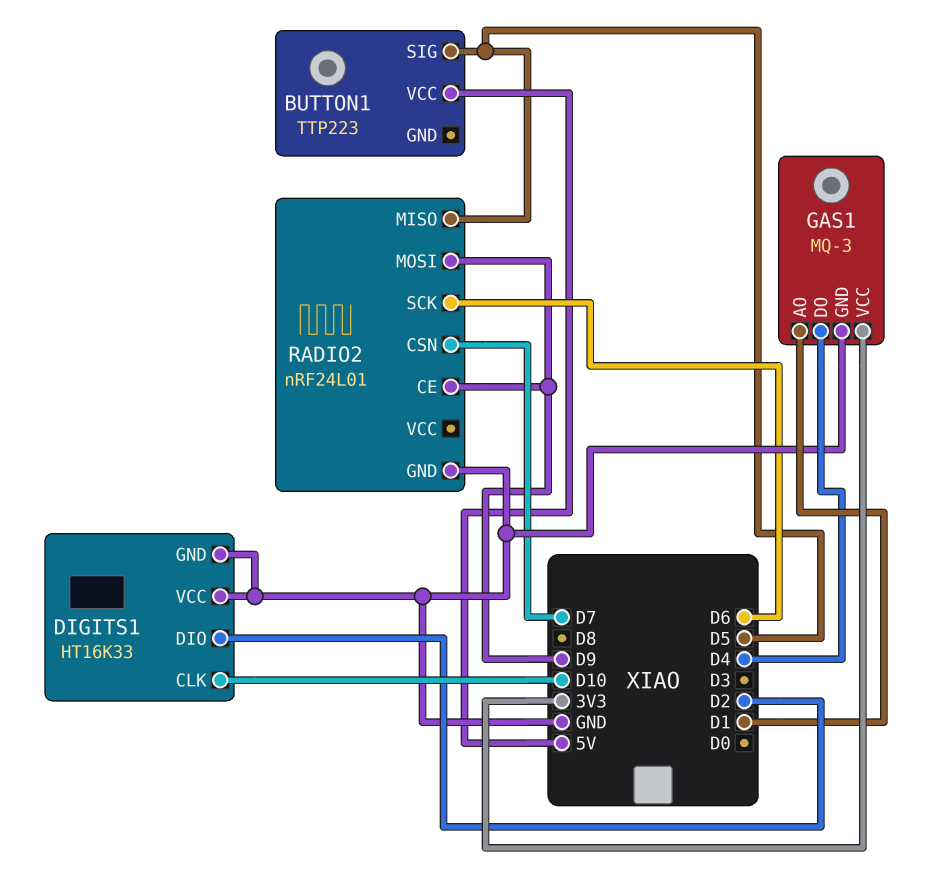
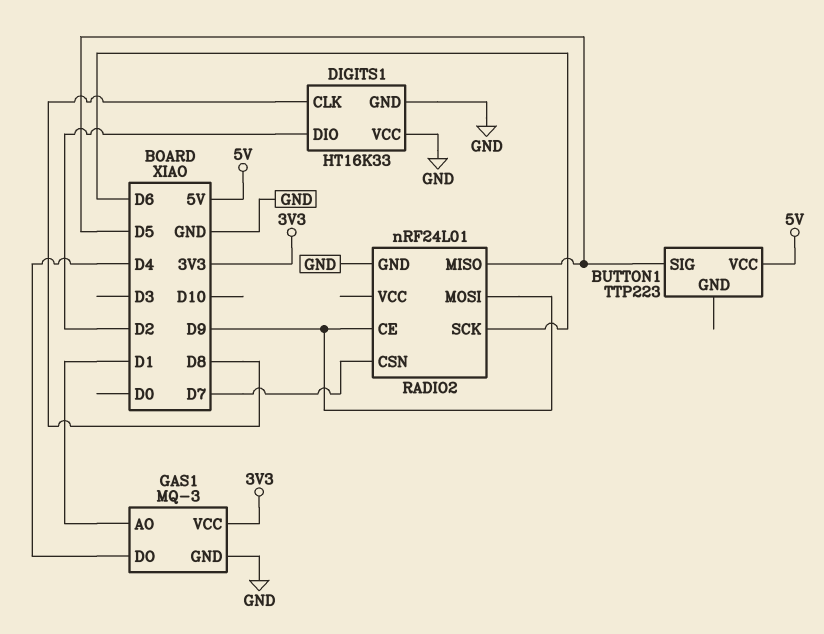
DIGITS1 pin CLK: D10 -> D8

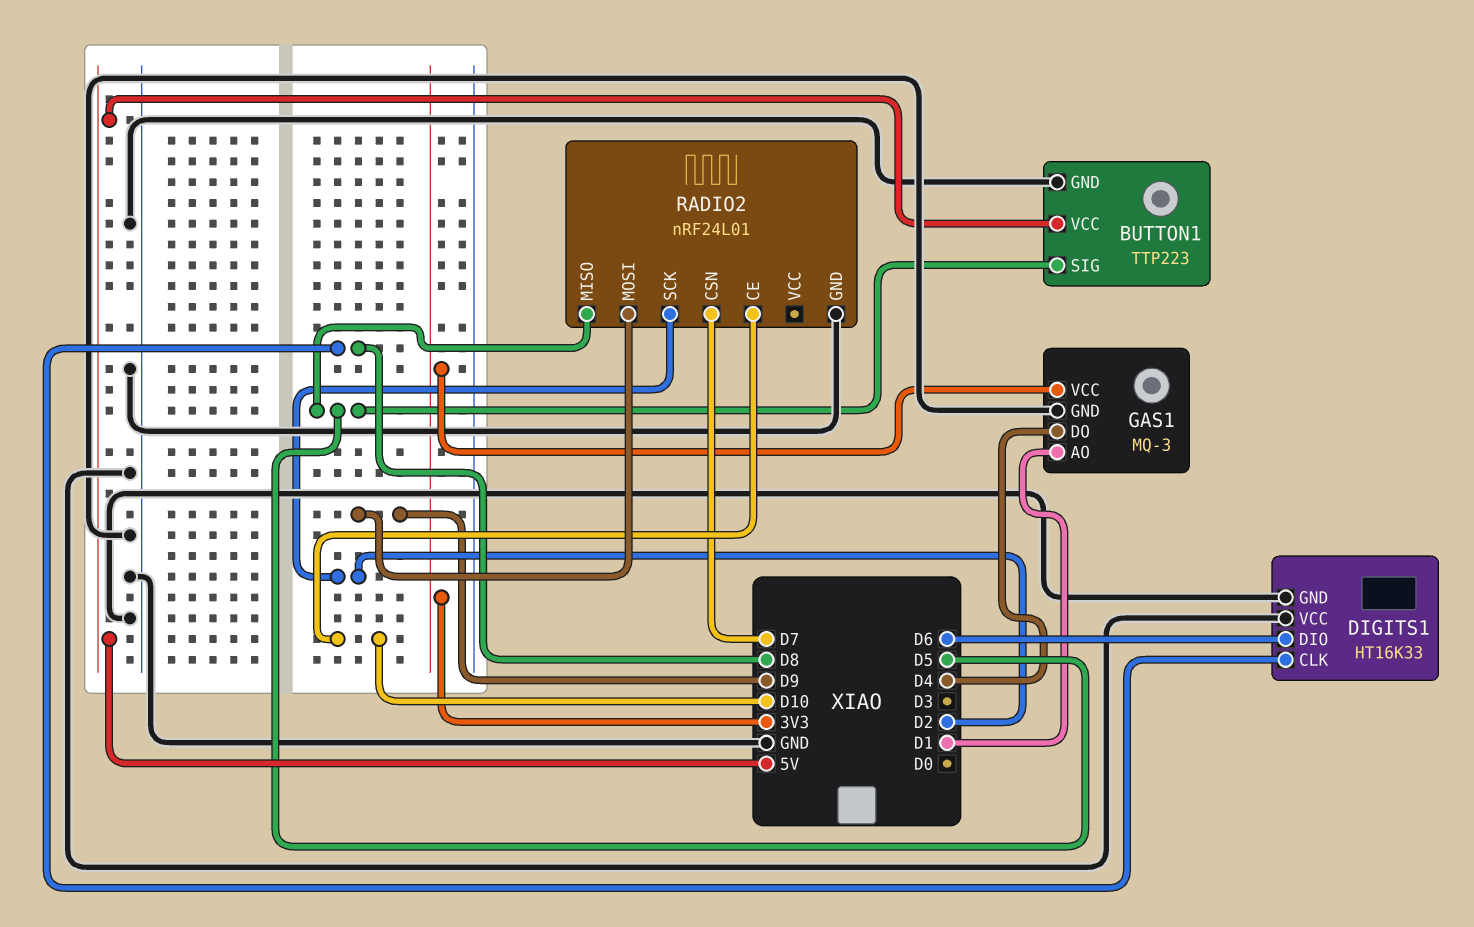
BUTTON1 pin GND: none -> GND
DIGITS1 pin DIO: D2 -> D6
RADIO2 pin CE: D9 -> D10
RADIO2 pin SCK: D6 -> D2

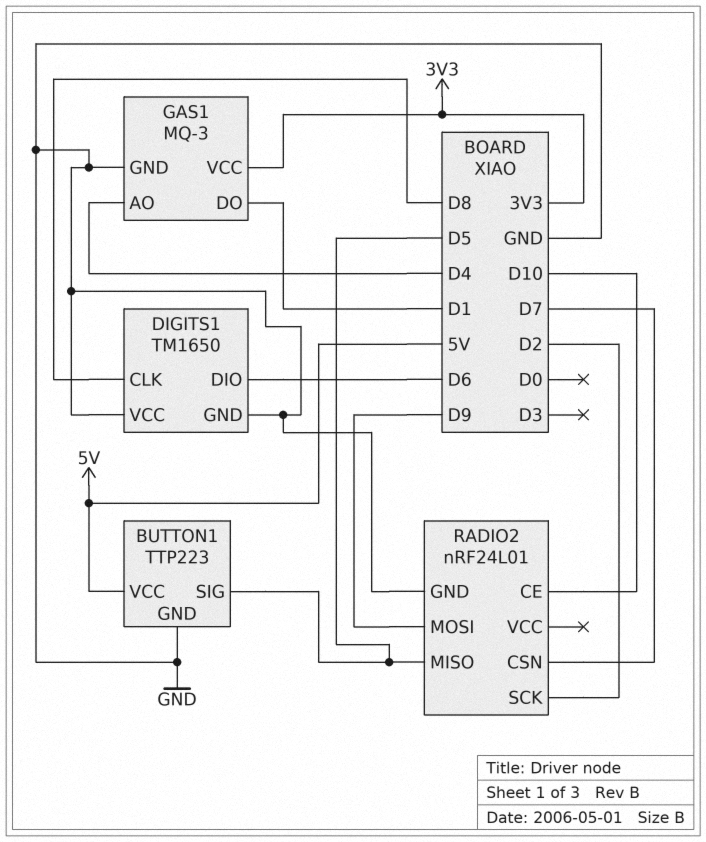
DIGITS1: HT16K33 -> TM1650
GAS1 pin AO: D1 -> D4
GAS1 pin DO: D4 -> D1

